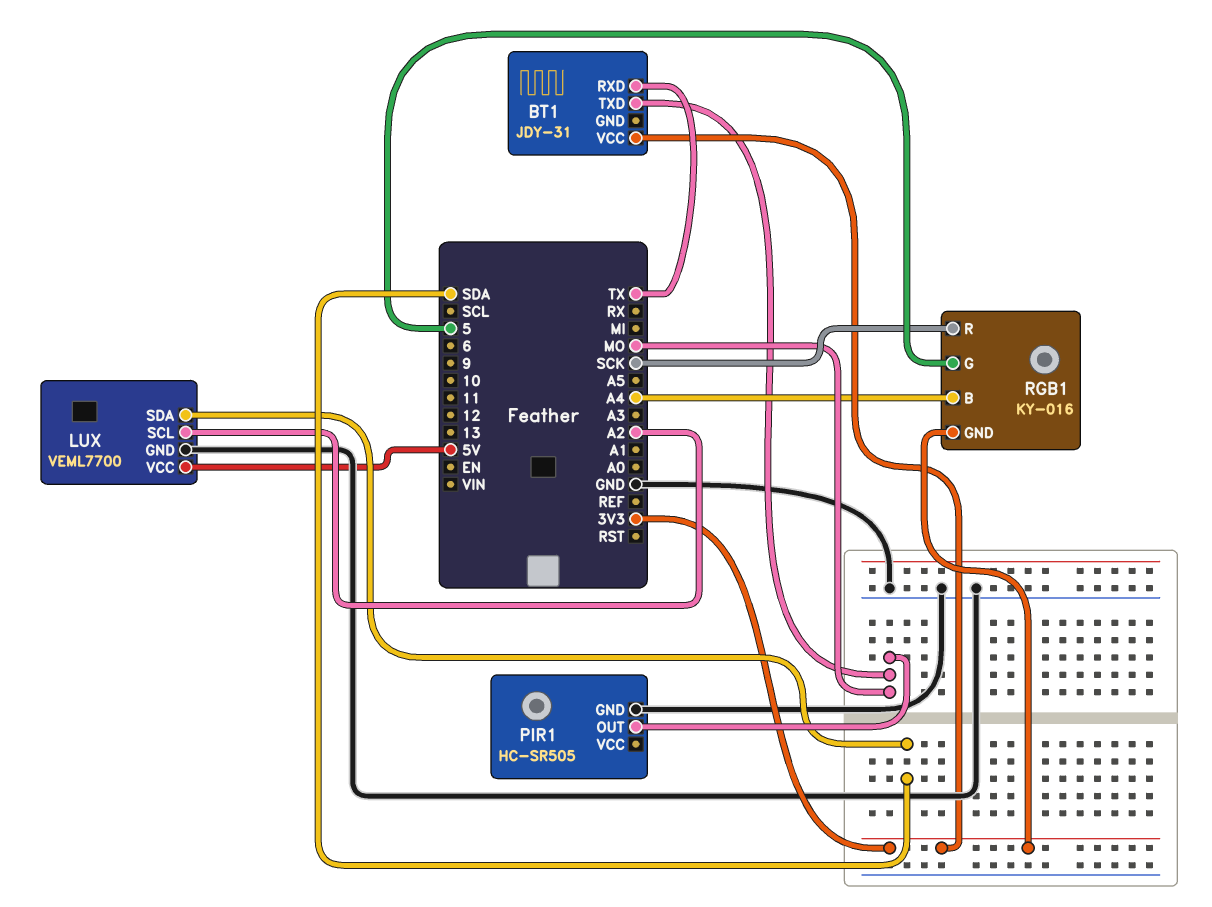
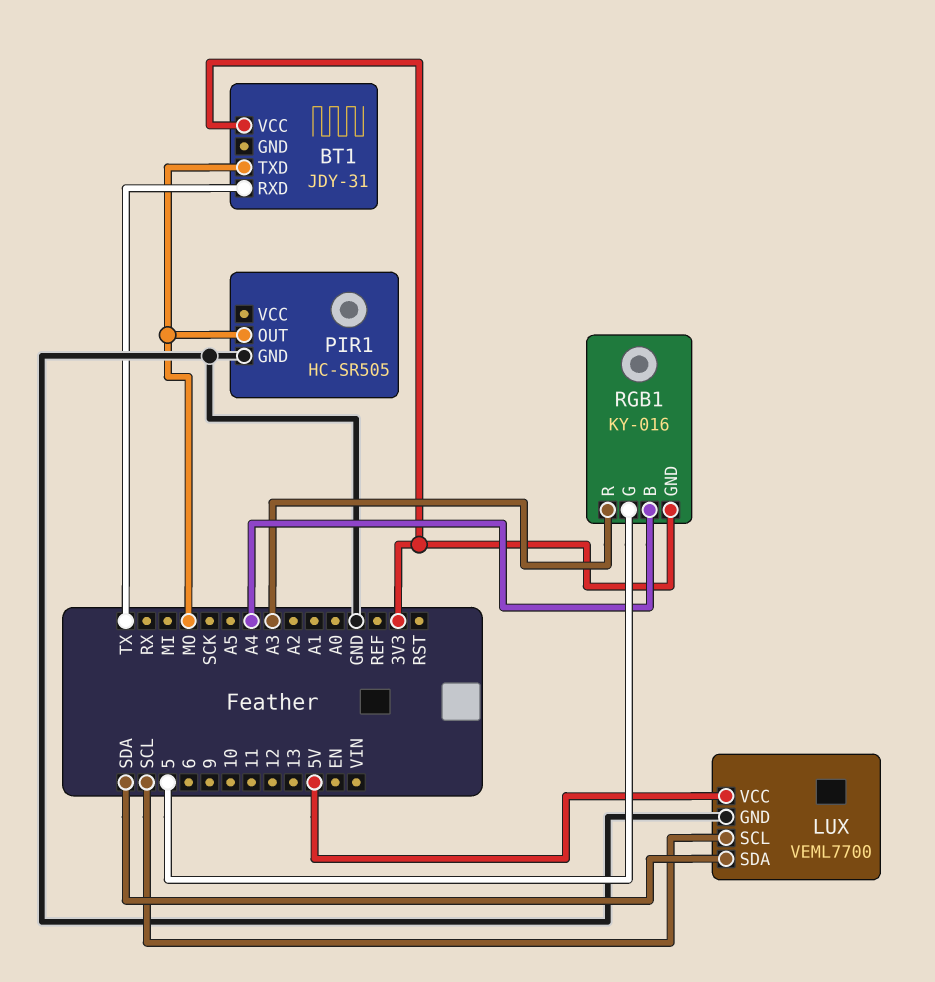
LUX pin SCL: A2 -> SCL
RGB1 pin R: SCK -> A3

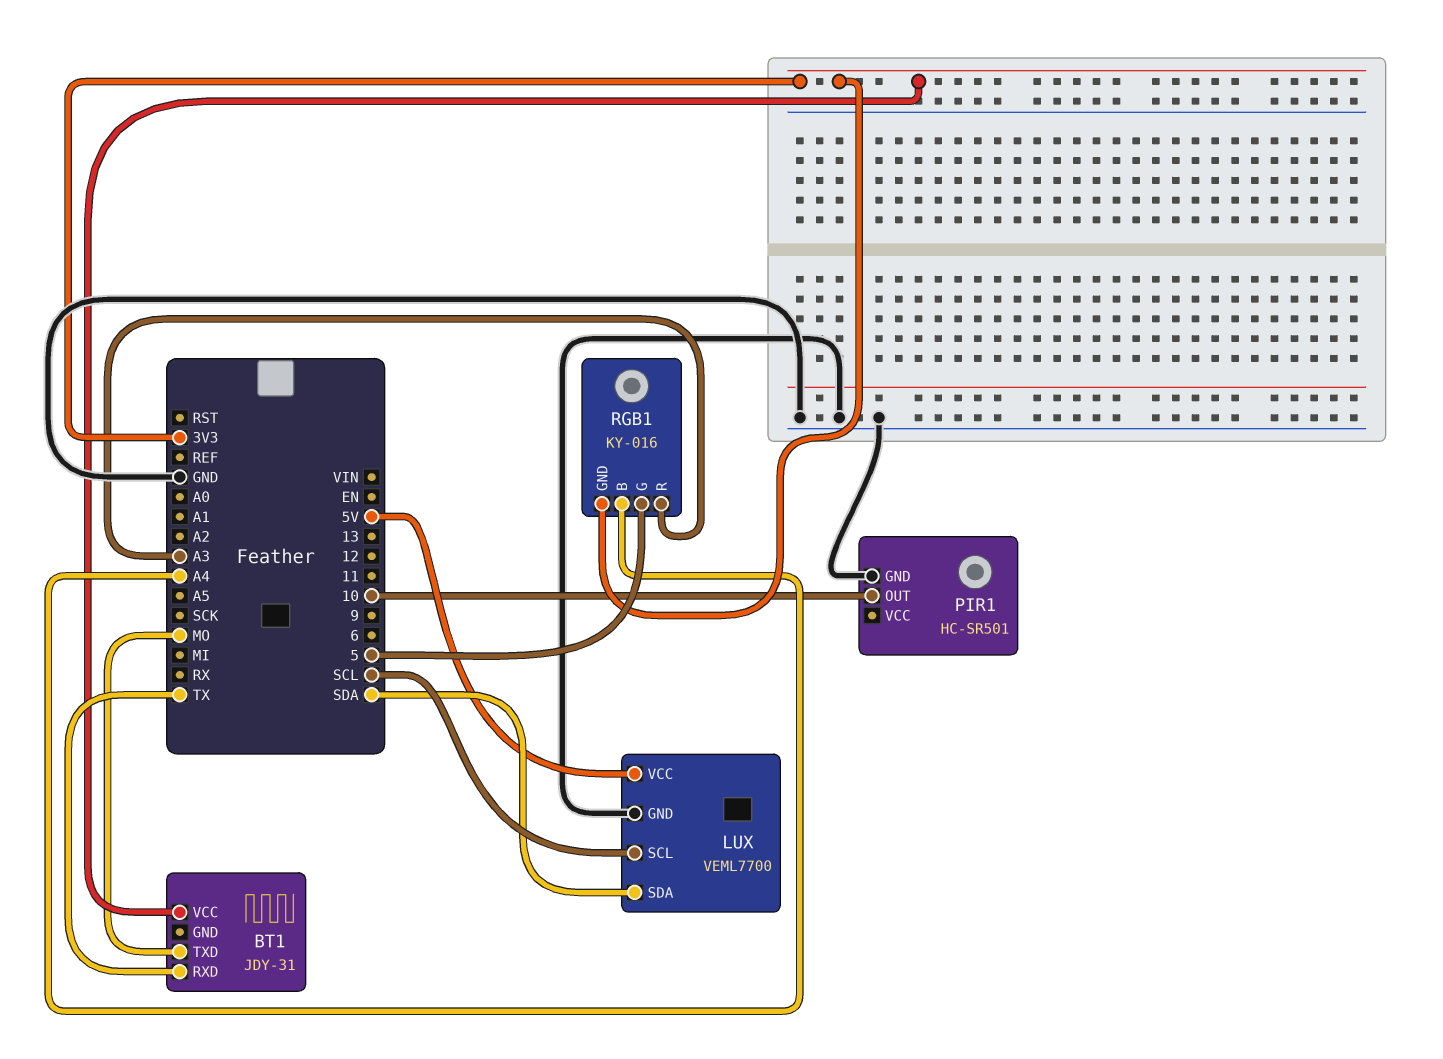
PIR1: HC-SR505 -> HC-SR501
PIR1 pin OUT: MO -> 10

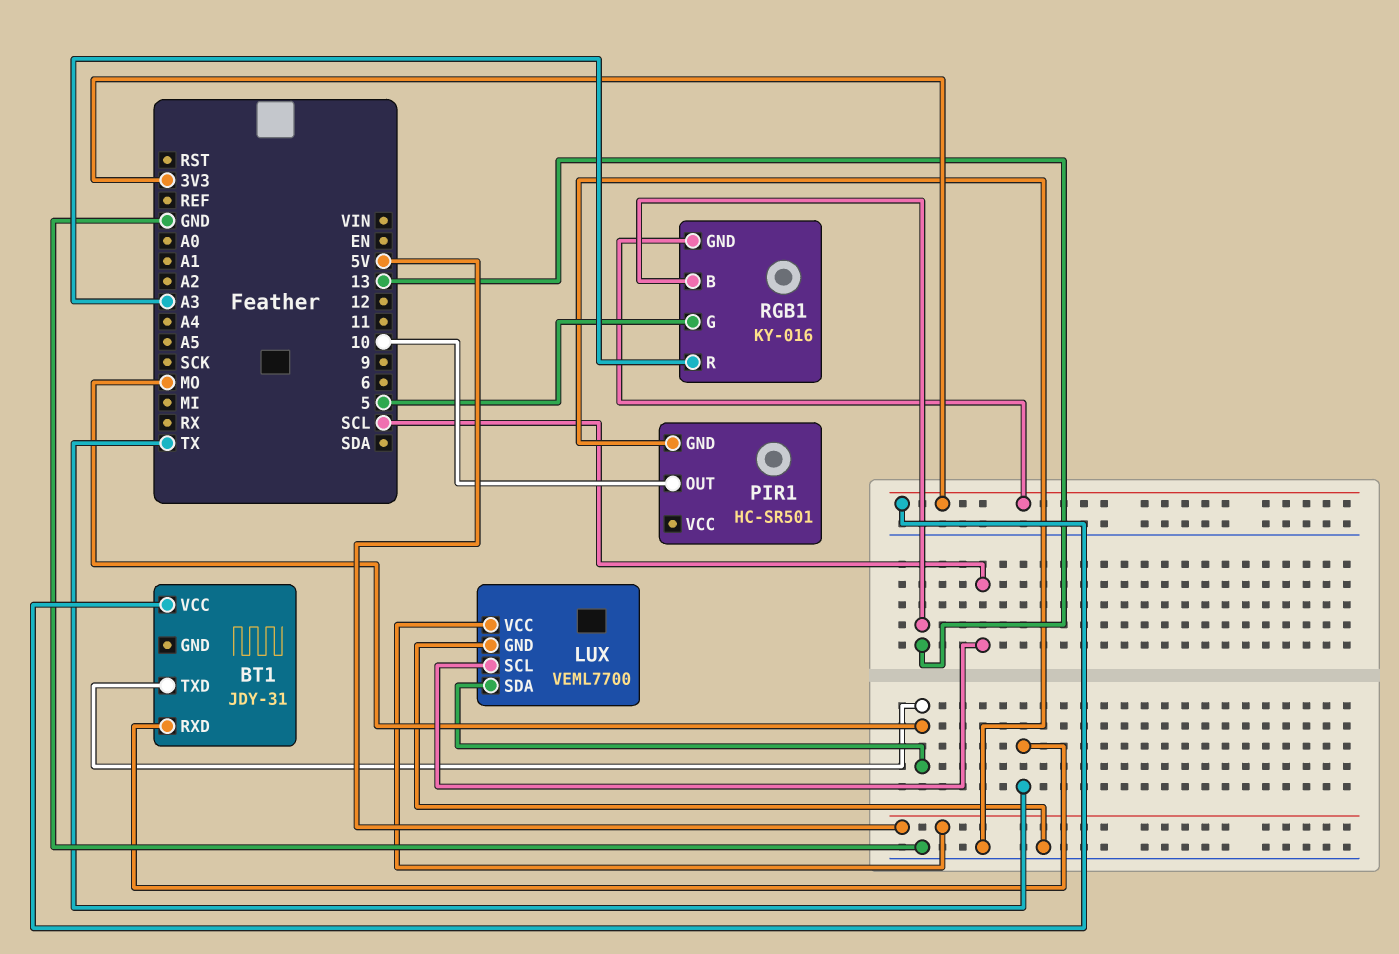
LUX pin SDA: SDA -> MO
RGB1 pin B: A4 -> 13

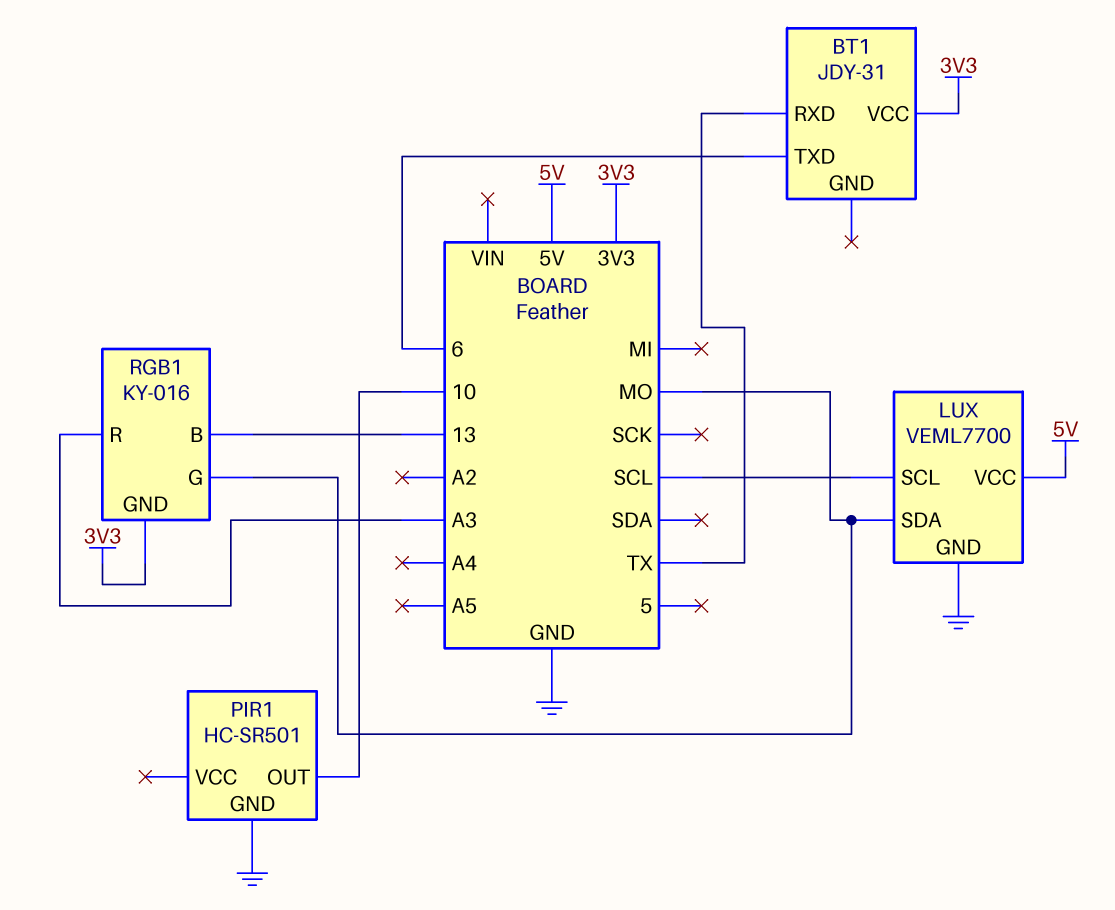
BT1 pin TXD: MO -> 6
RGB1 pin G: 5 -> MO

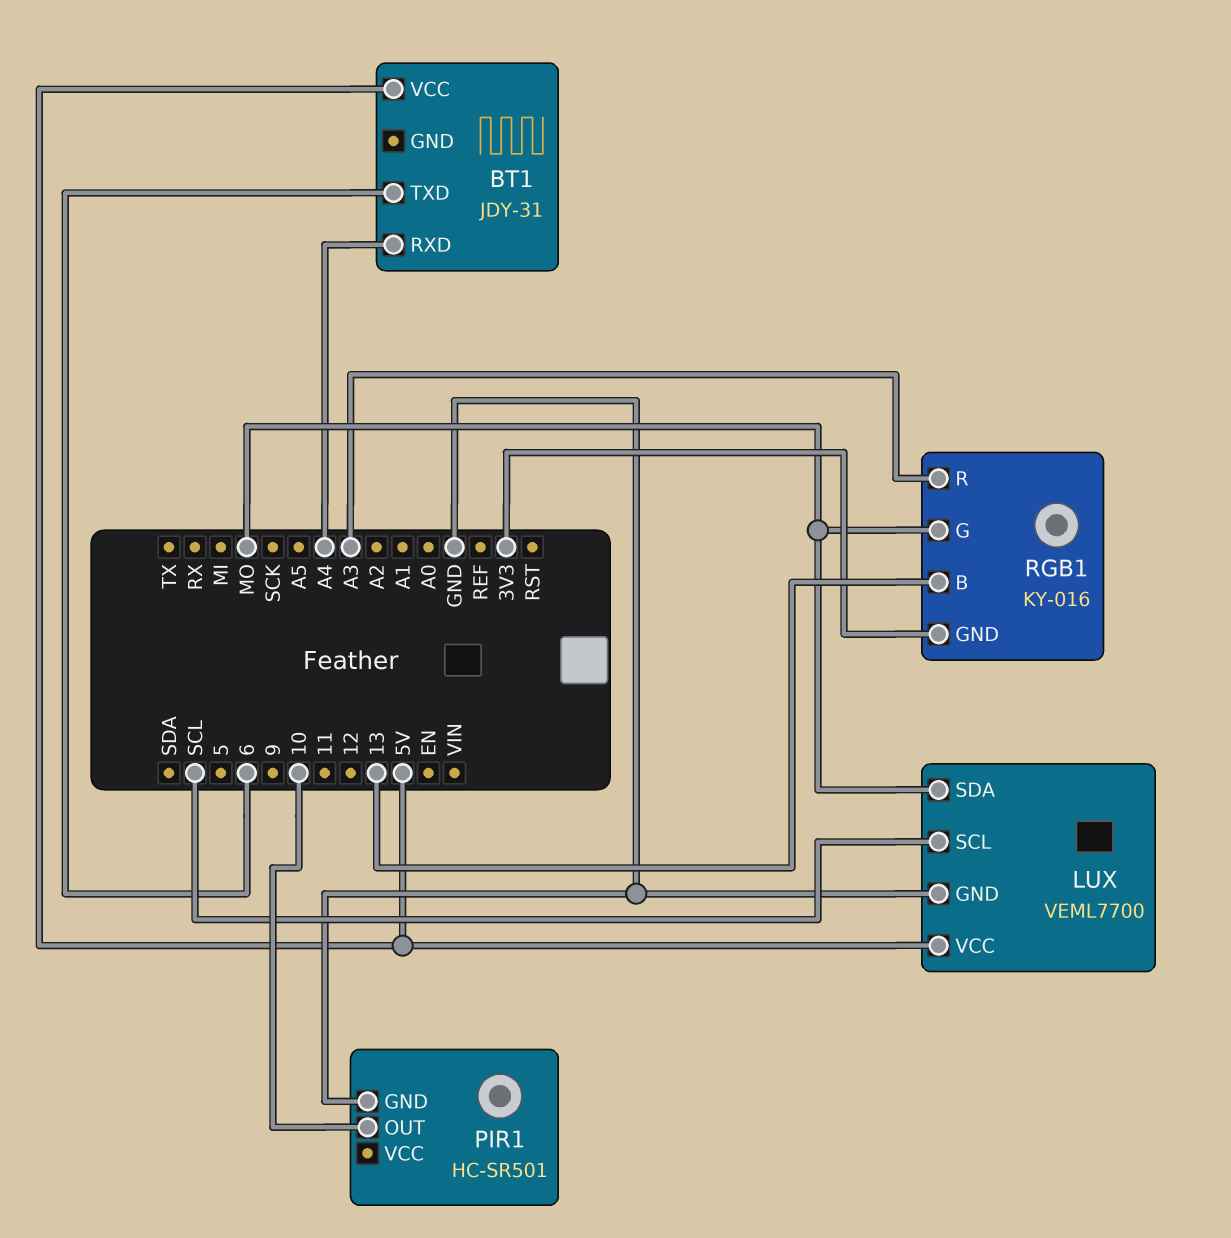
BT1 pin RXD: TX -> A4
BT1 pin VCC: 3V3 -> 5V

